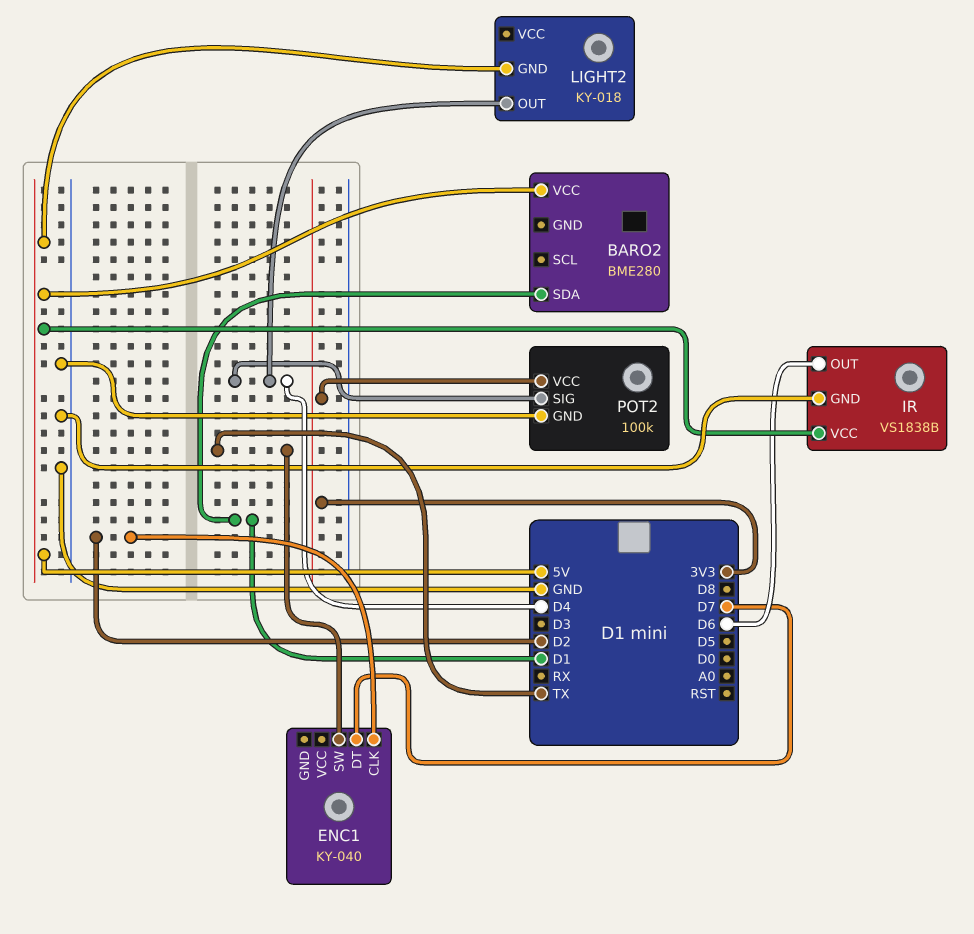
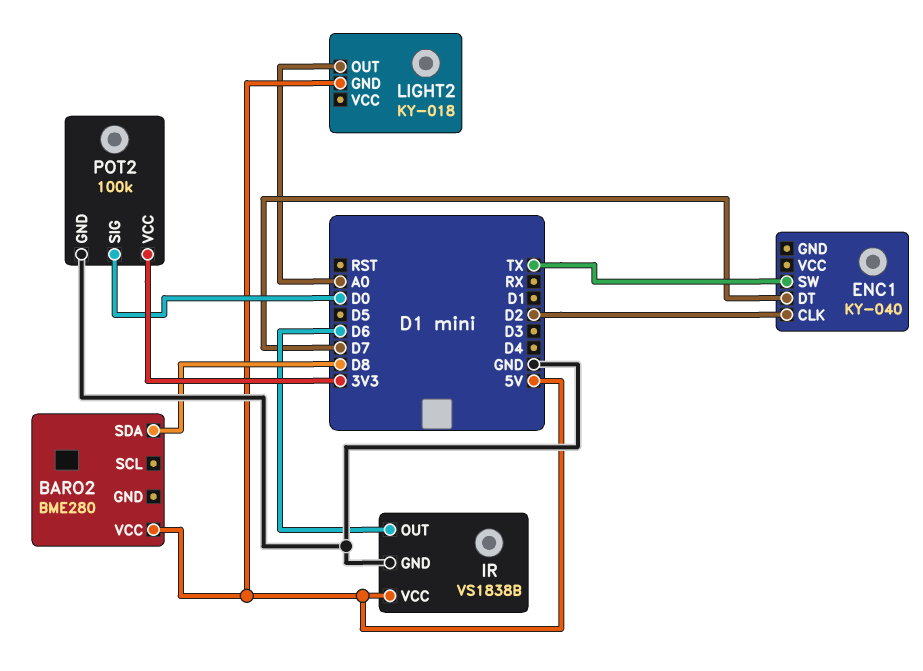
BARO2 pin SDA: D1 -> D8
LIGHT2 pin OUT: D4 -> A0
POT2 pin SIG: D4 -> D0

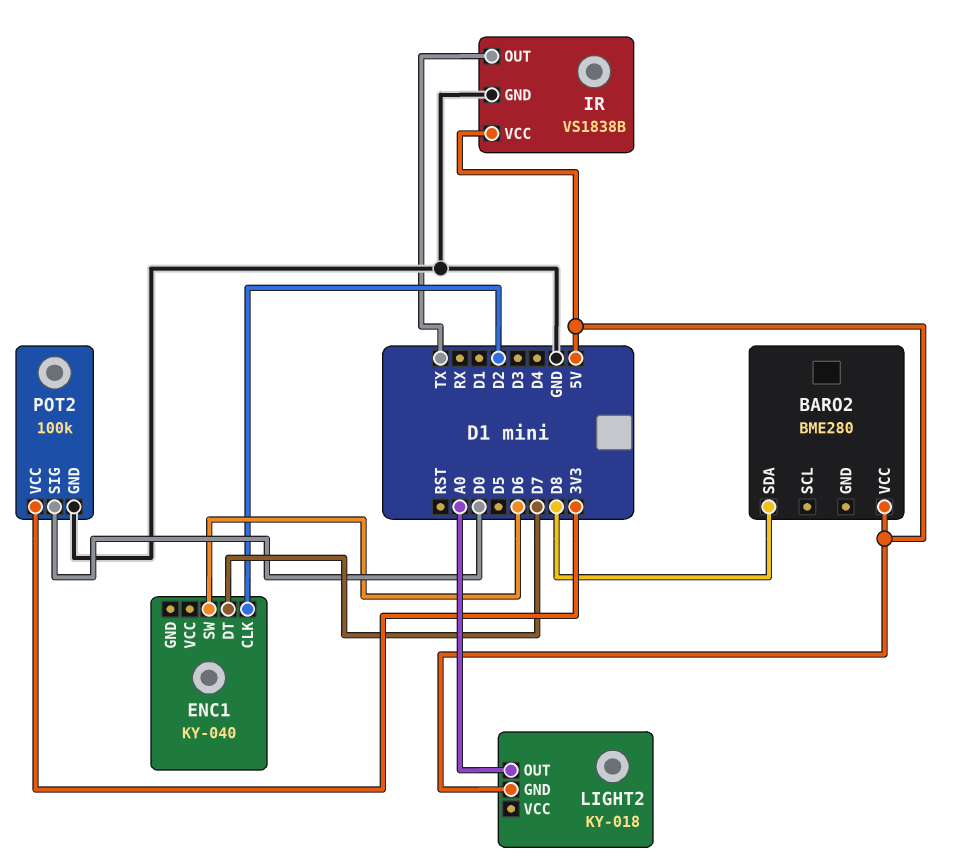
ENC1 pin SW: TX -> D6
IR pin OUT: D6 -> TX

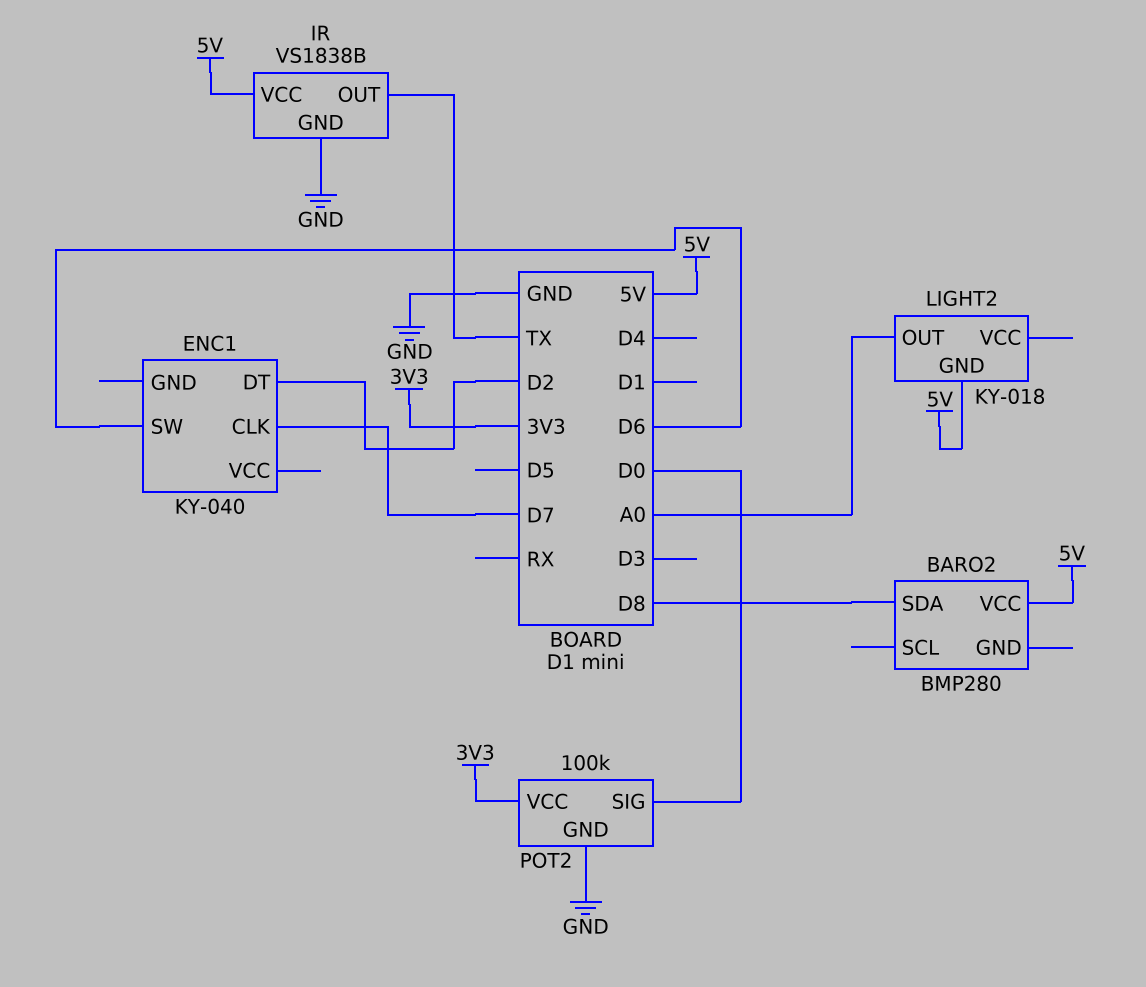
BARO2: BME280 -> BMP280
ENC1 pin CLK: D2 -> D7
ENC1 pin DT: D7 -> D2

